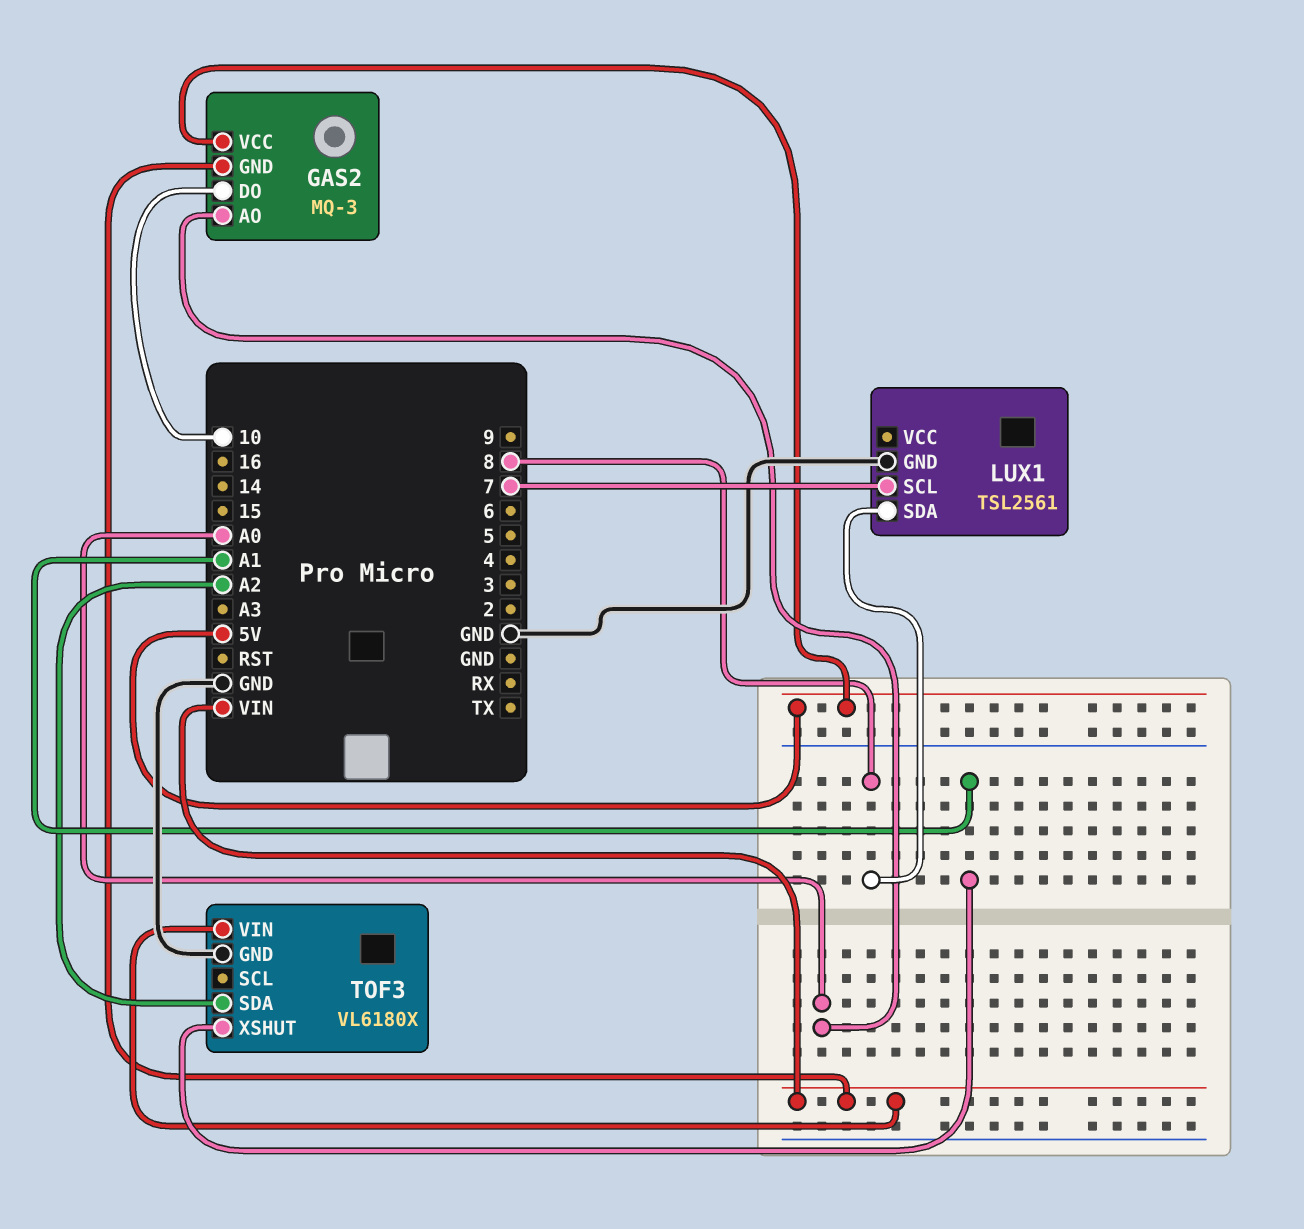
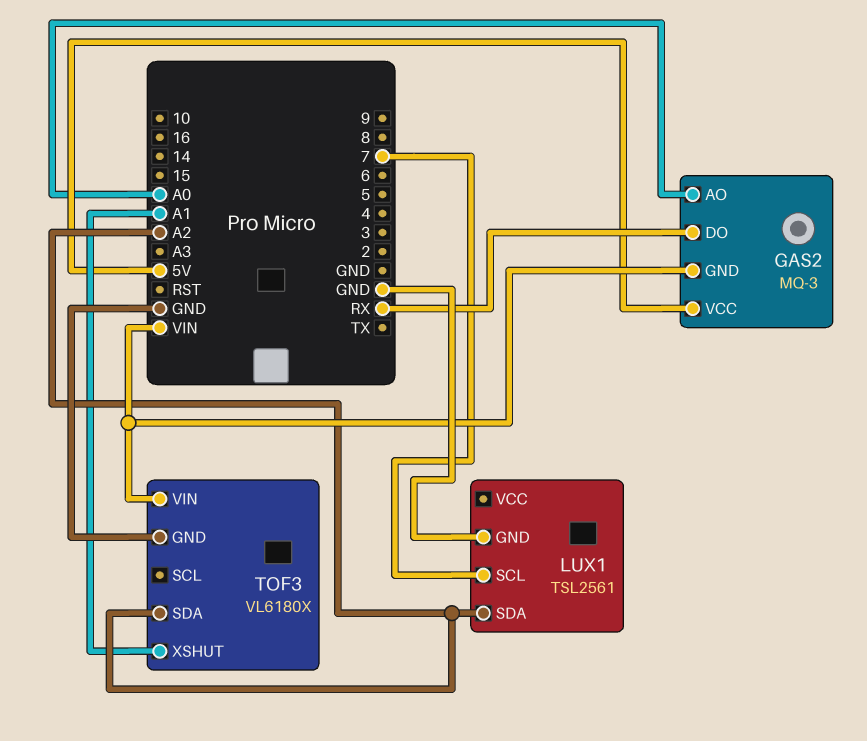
GAS2 pin DO: 10 -> RX
LUX1 pin SDA: 8 -> A2

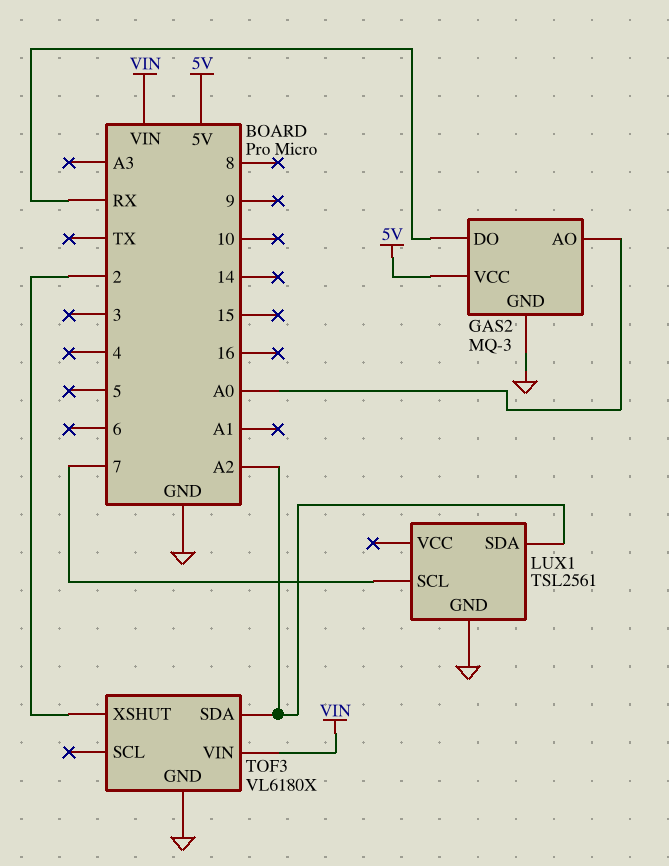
GAS2 pin GND: VIN -> GND
TOF3 pin XSHUT: A1 -> 2

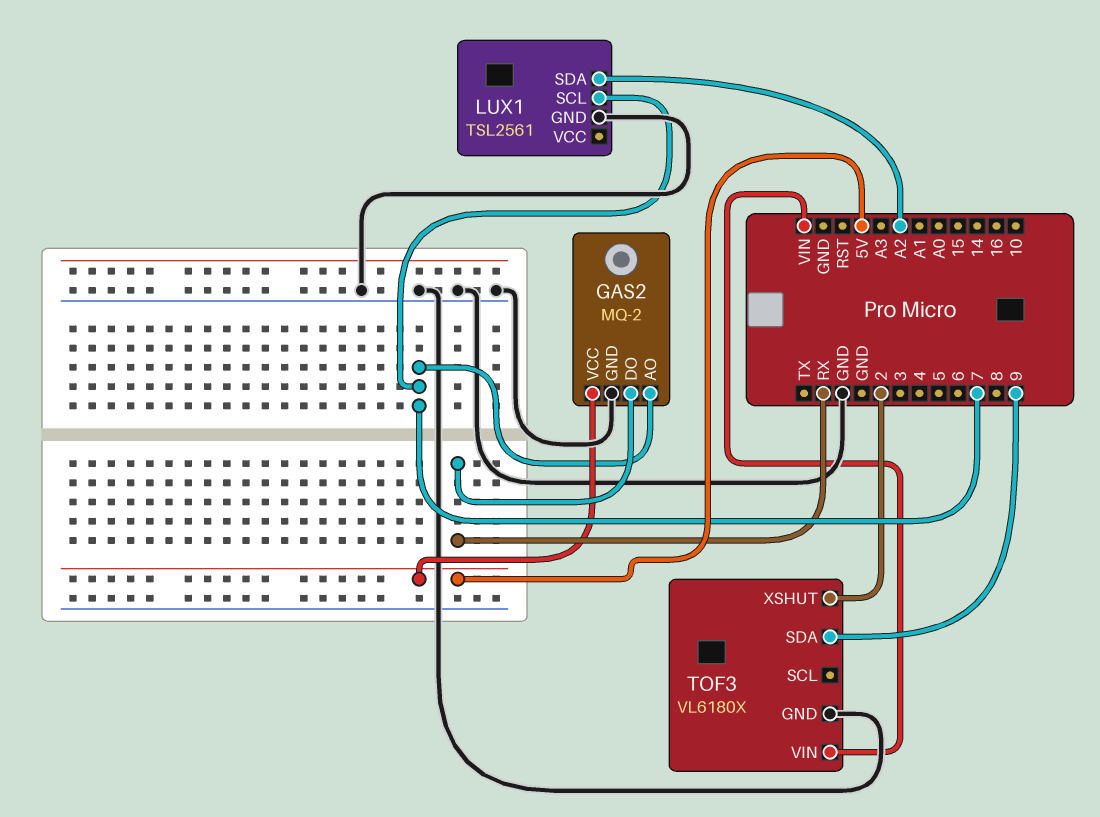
GAS2: MQ-3 -> MQ-2
GAS2 pin AO: A0 -> 7
TOF3 pin SDA: A2 -> 9

